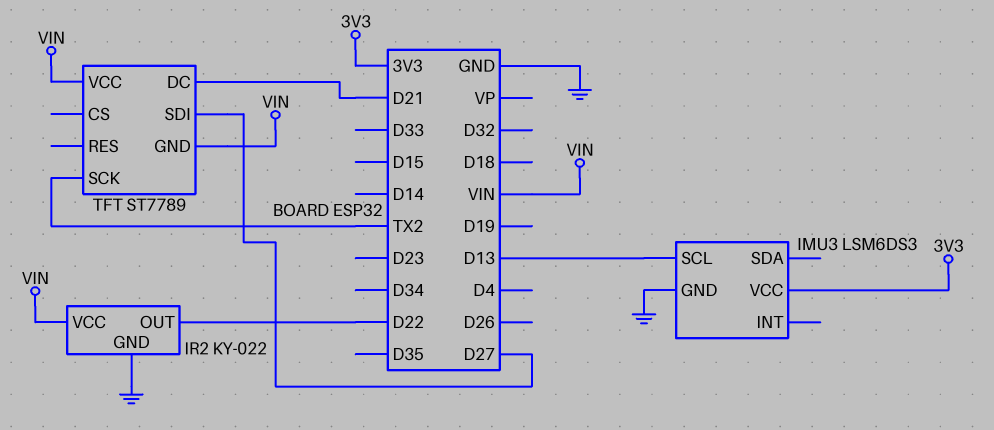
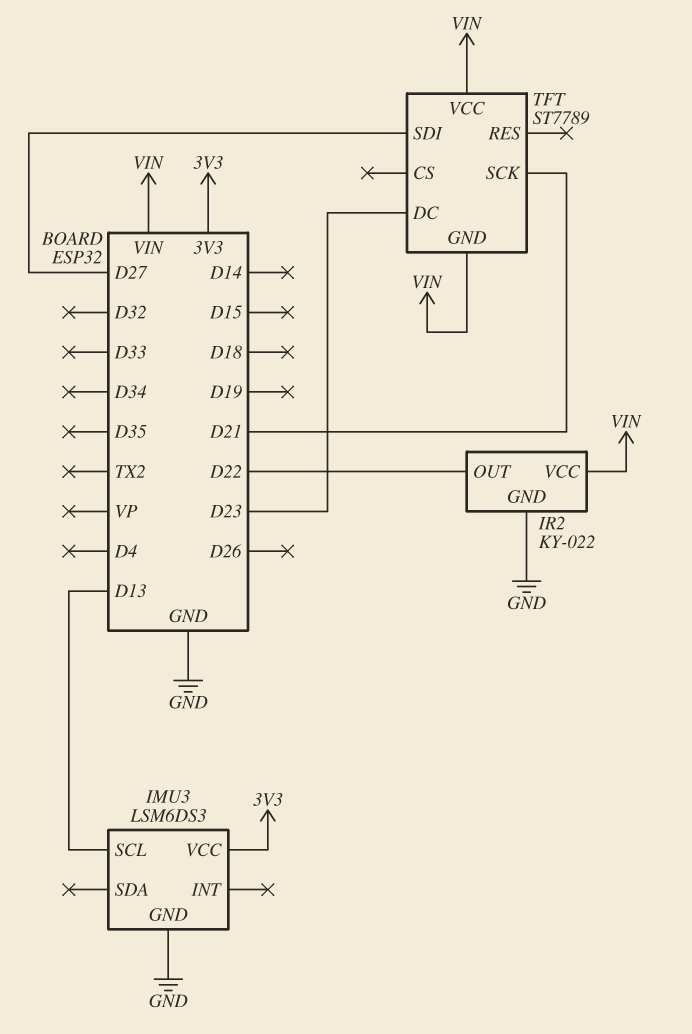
TFT pin DC: D21 -> D23
TFT pin SCK: TX2 -> D21

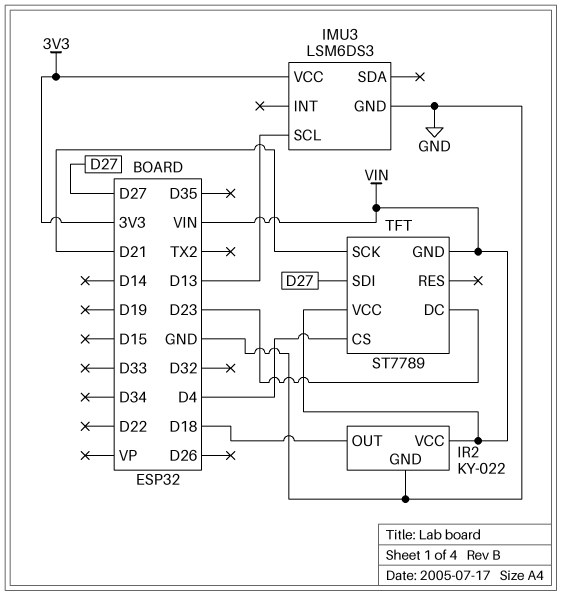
IR2 pin OUT: D22 -> D18
TFT pin CS: none -> D4

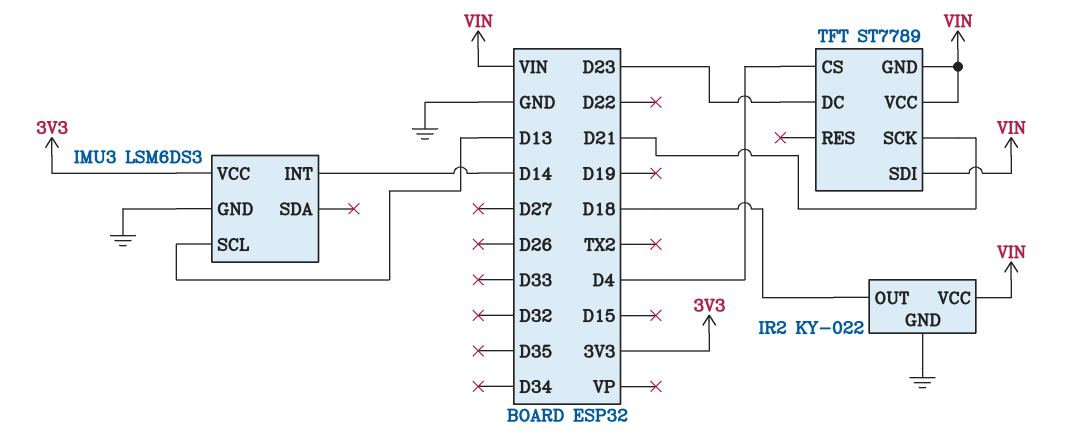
IMU3 pin INT: none -> D14
TFT pin SDI: D27 -> VIN

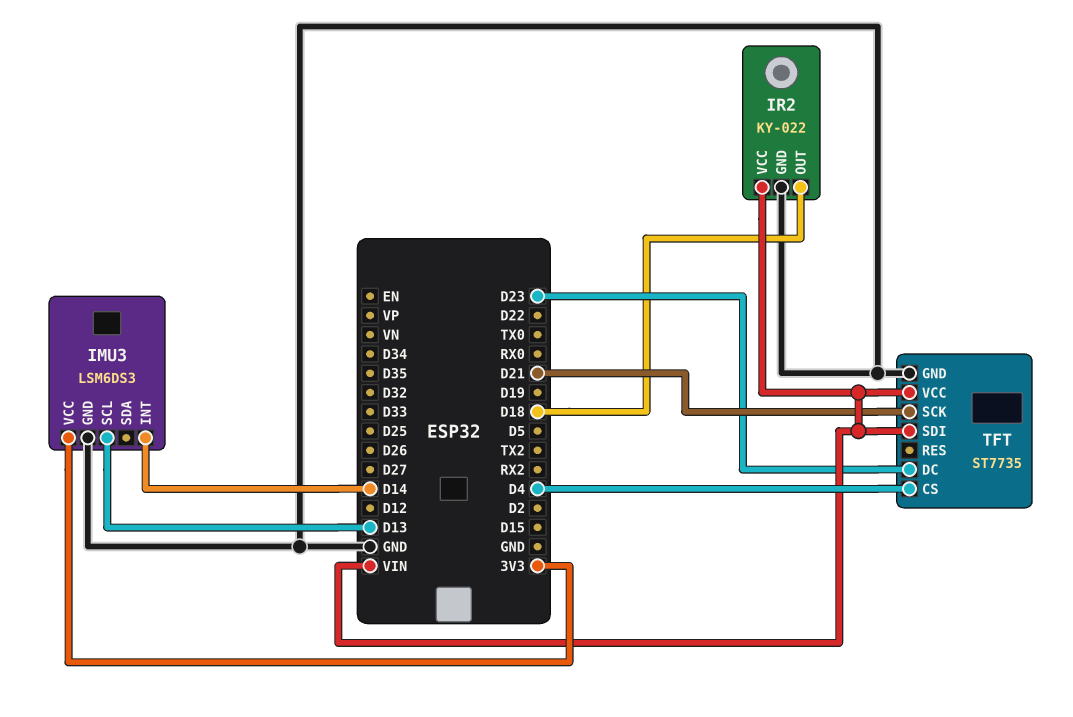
TFT: ST7789 -> ST7735
TFT pin GND: VIN -> GND

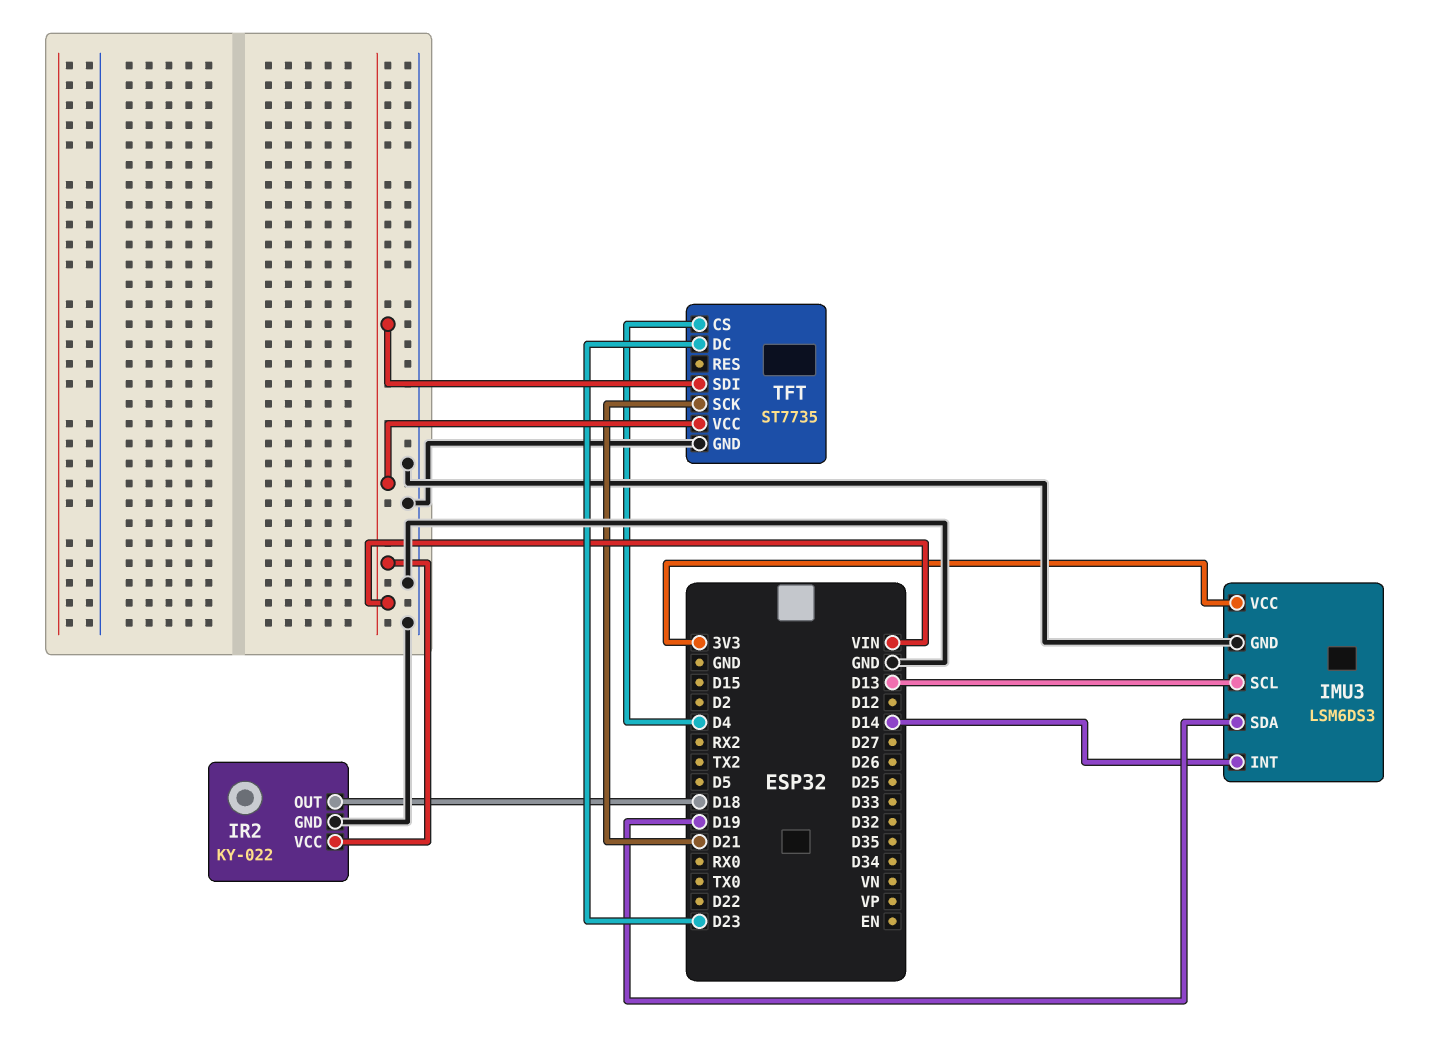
IMU3 pin SDA: none -> D19

